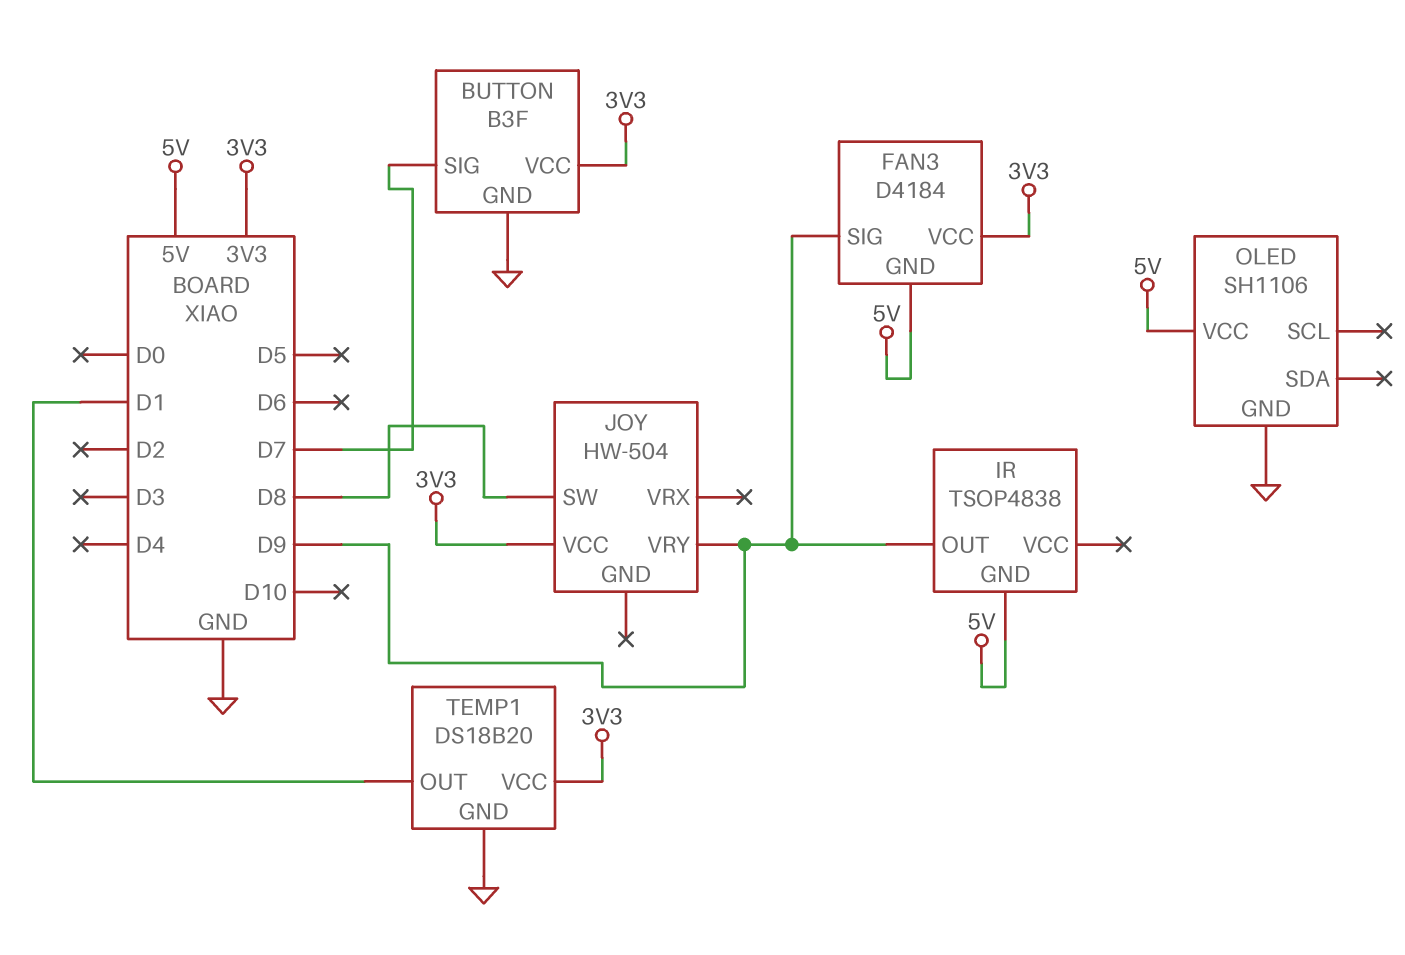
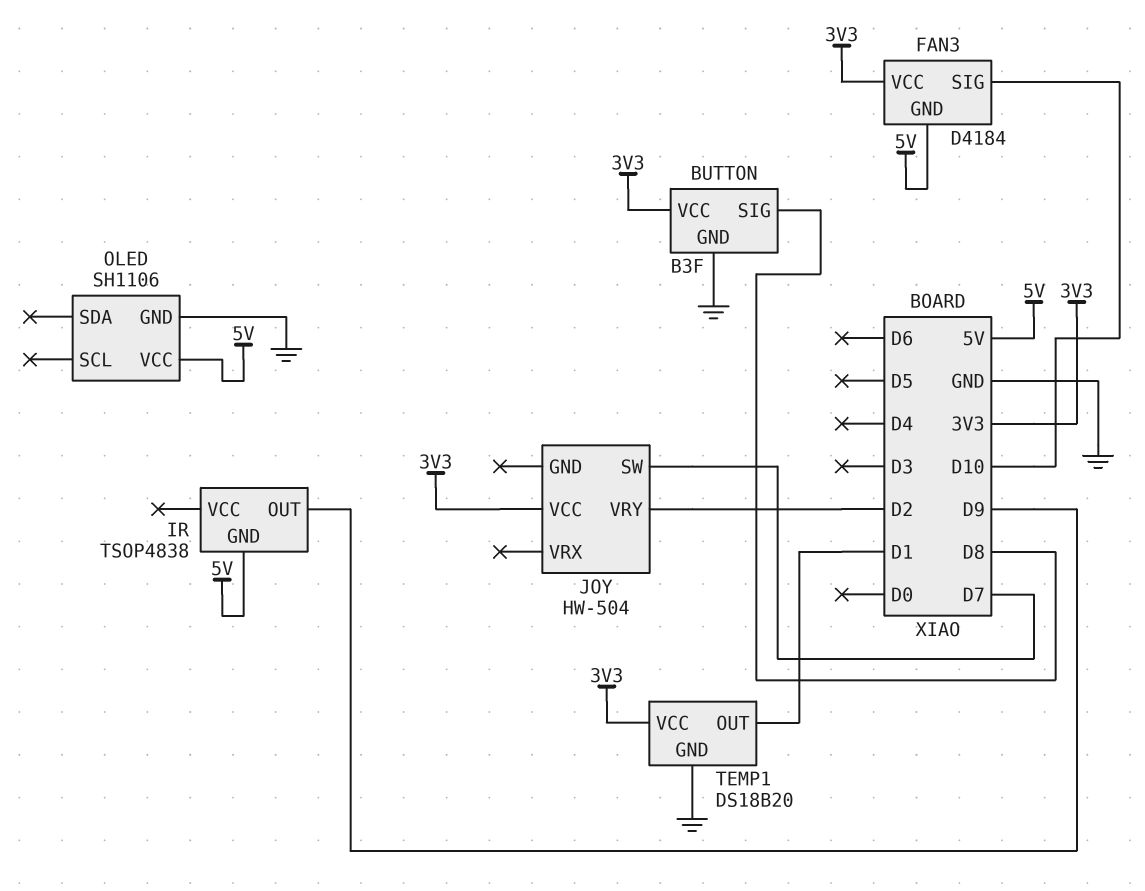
BUTTON pin SIG: D7 -> D8
FAN3 pin SIG: D9 -> D10
JOY pin SW: D8 -> D7
JOY pin VRY: D9 -> D2

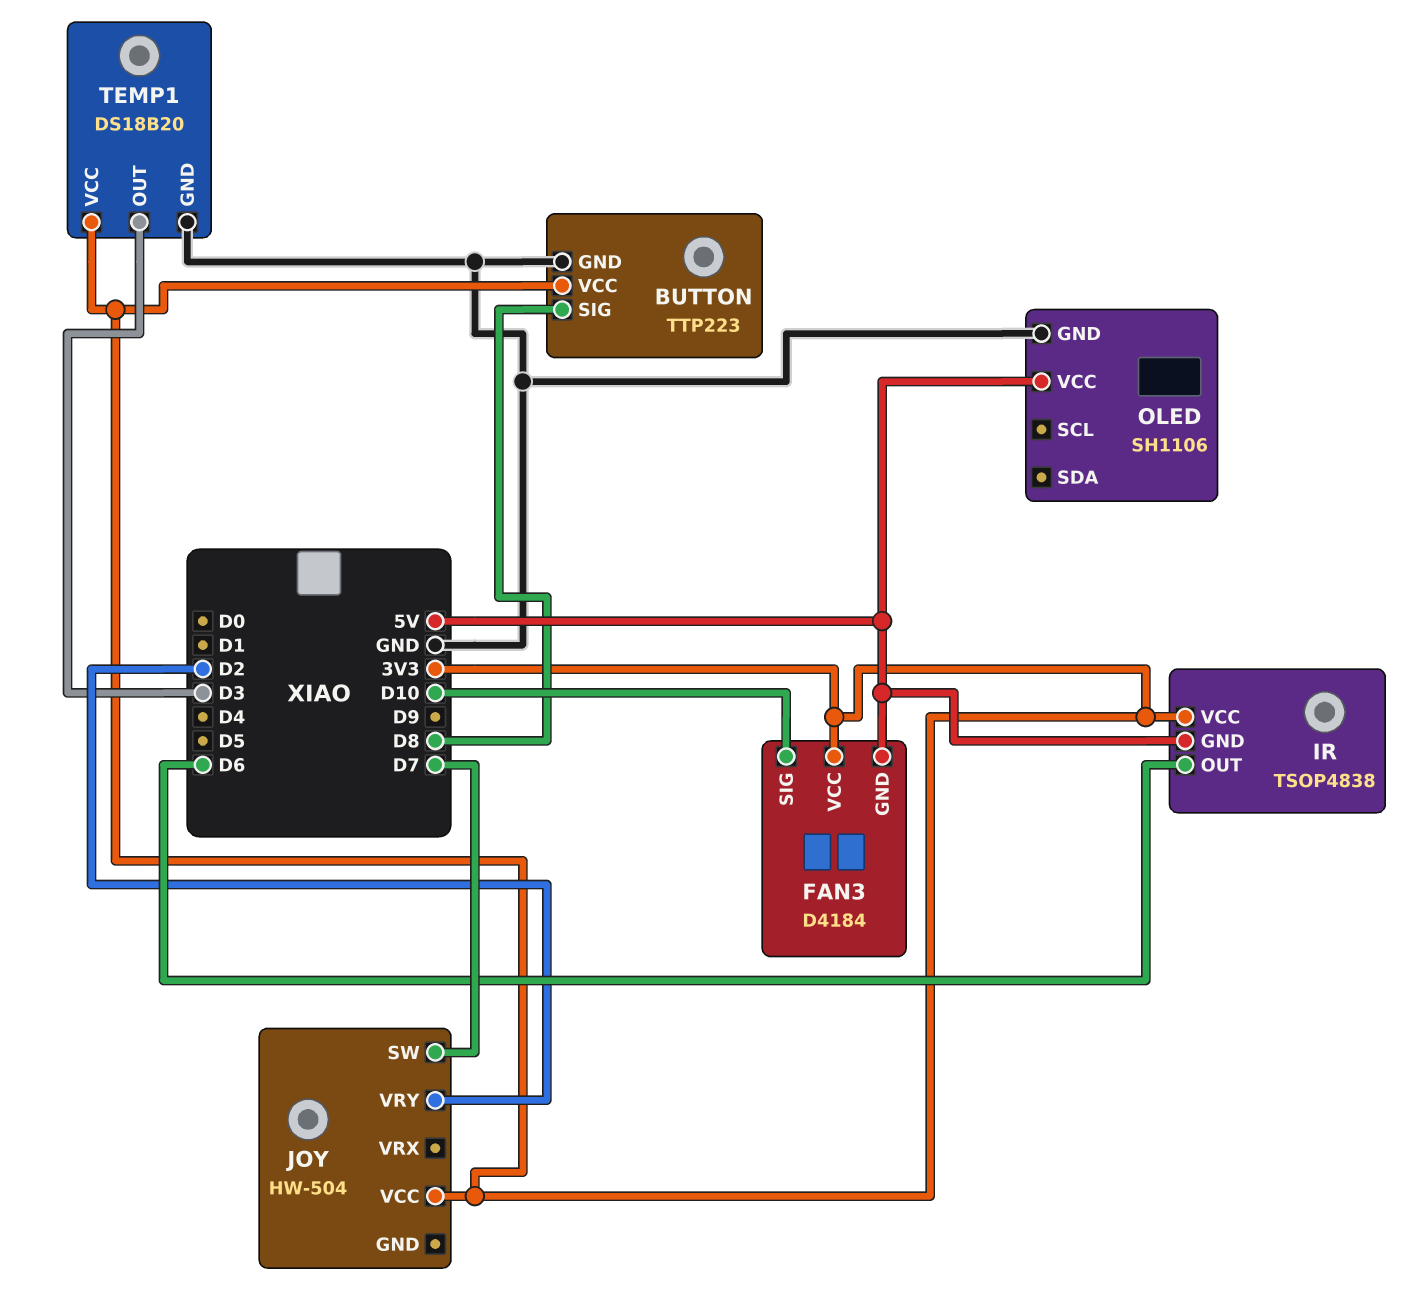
BUTTON: B3F -> TTP223
IR pin OUT: D9 -> D6
IR pin VCC: none -> 3V3
TEMP1 pin OUT: D1 -> D3

